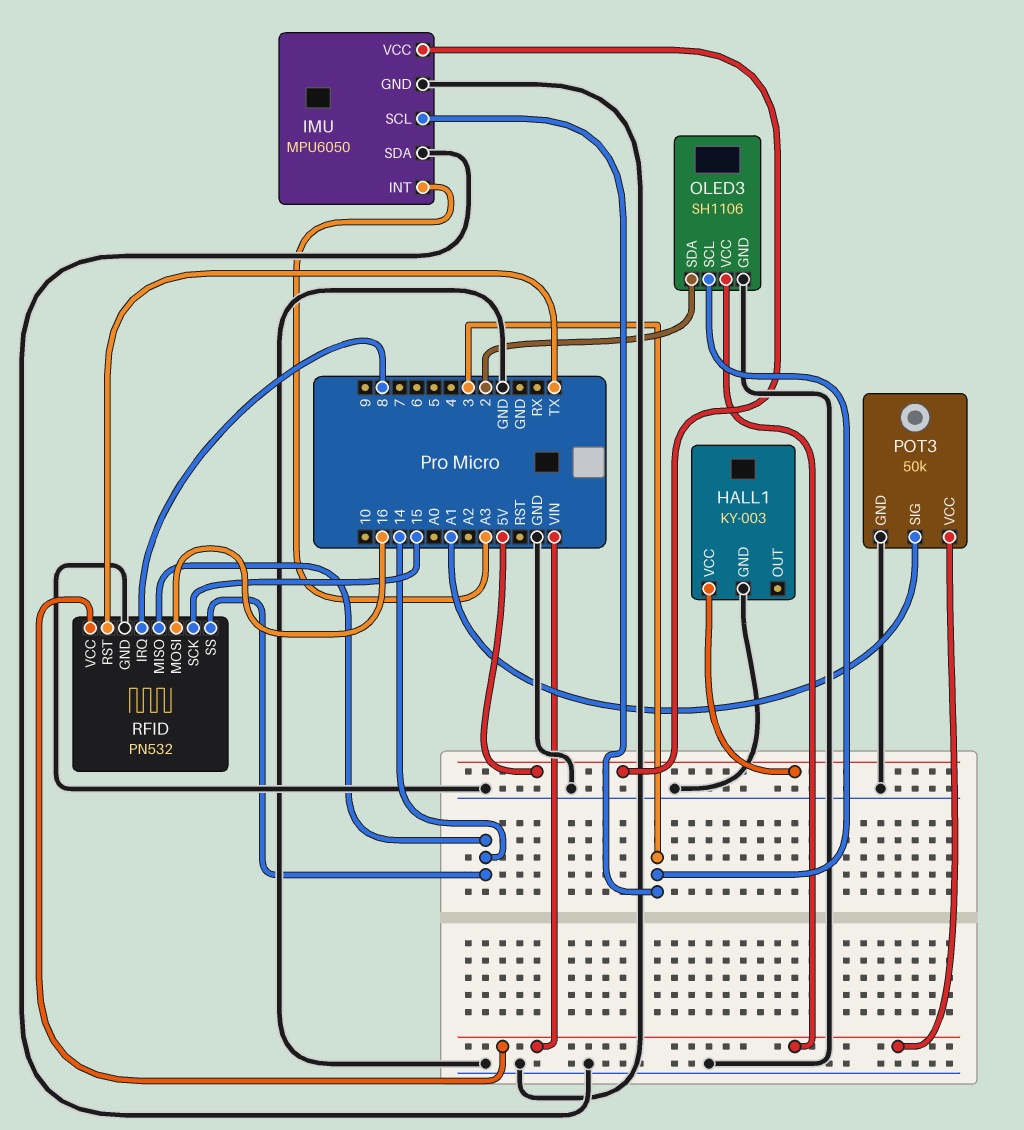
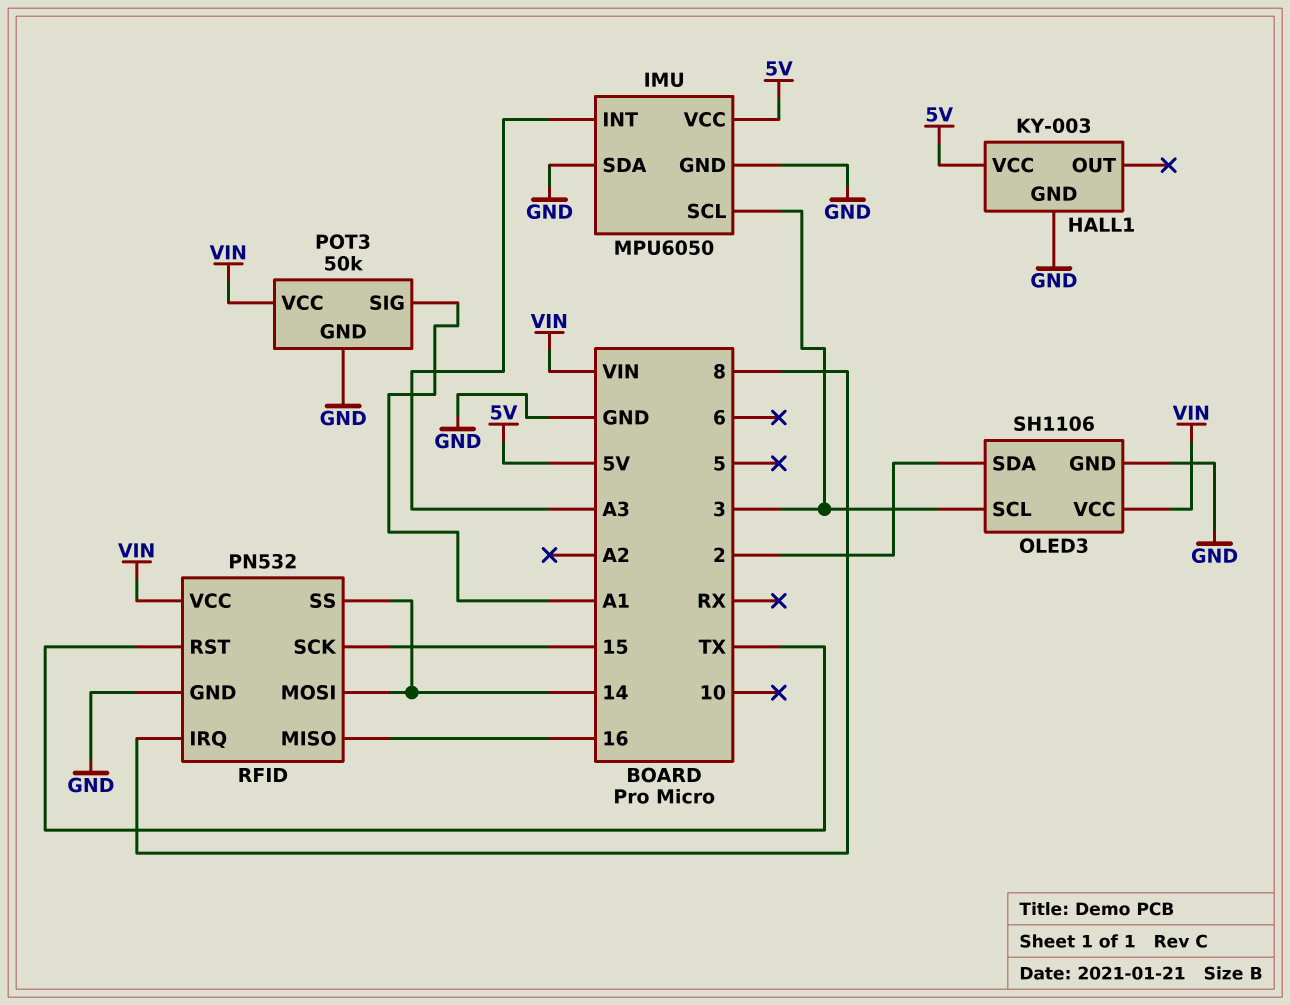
RFID pin MISO: 14 -> 16
RFID pin MOSI: 16 -> 14

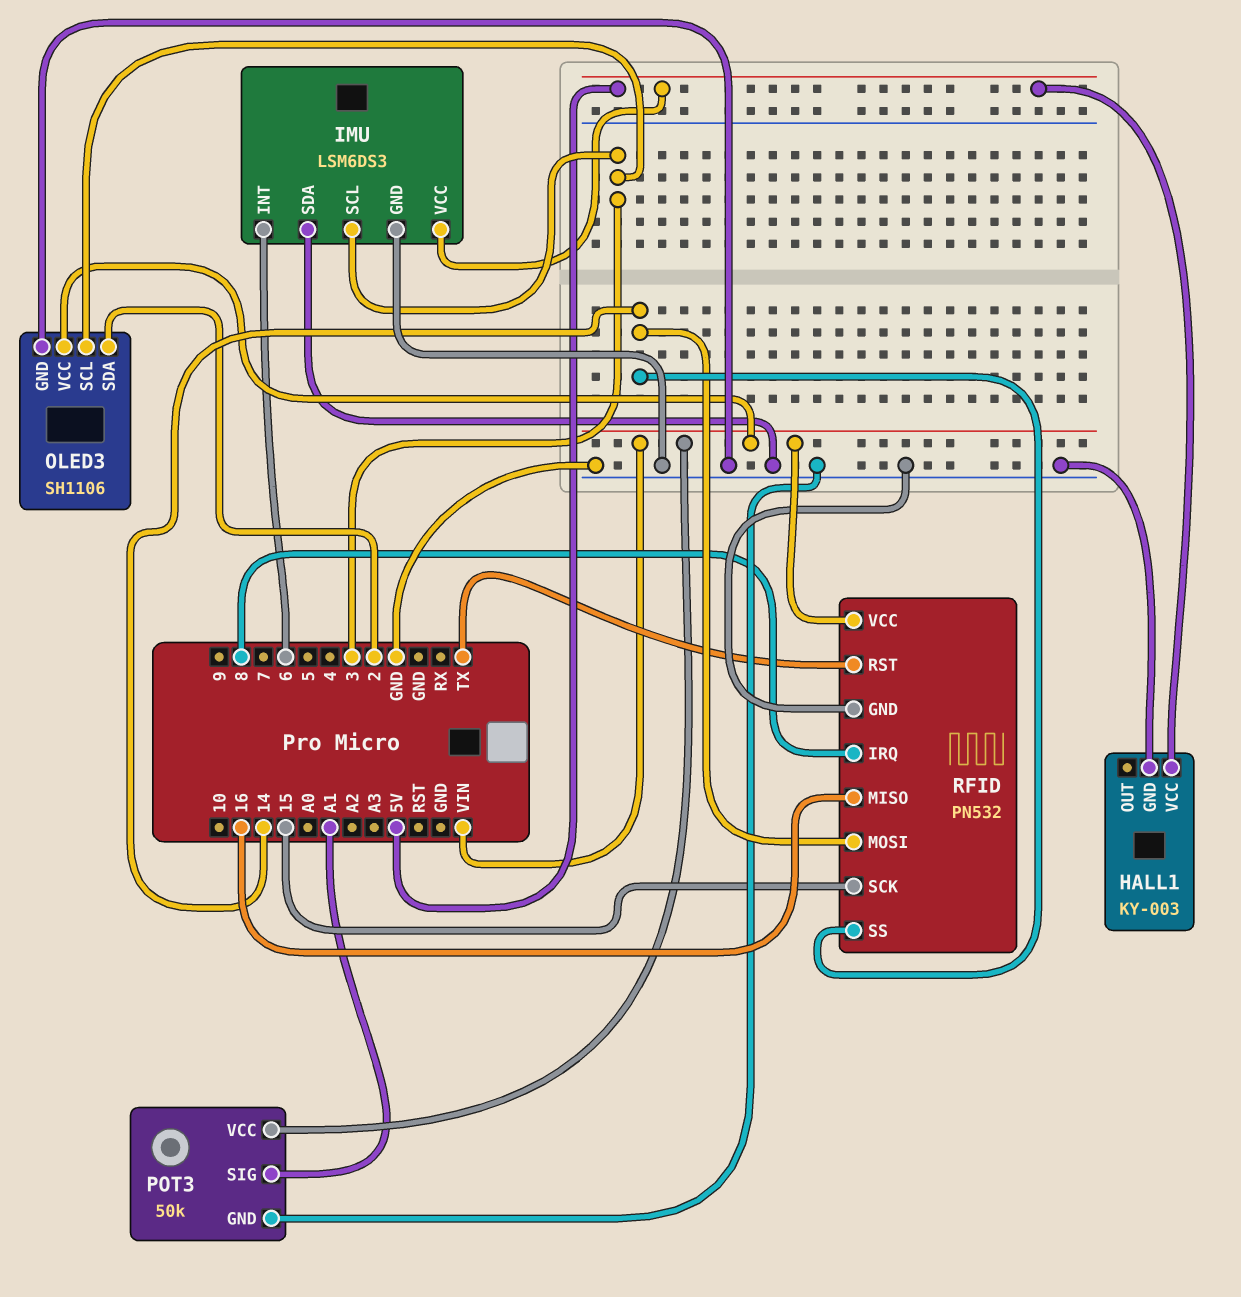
IMU: MPU6050 -> LSM6DS3
IMU pin INT: A3 -> 6

